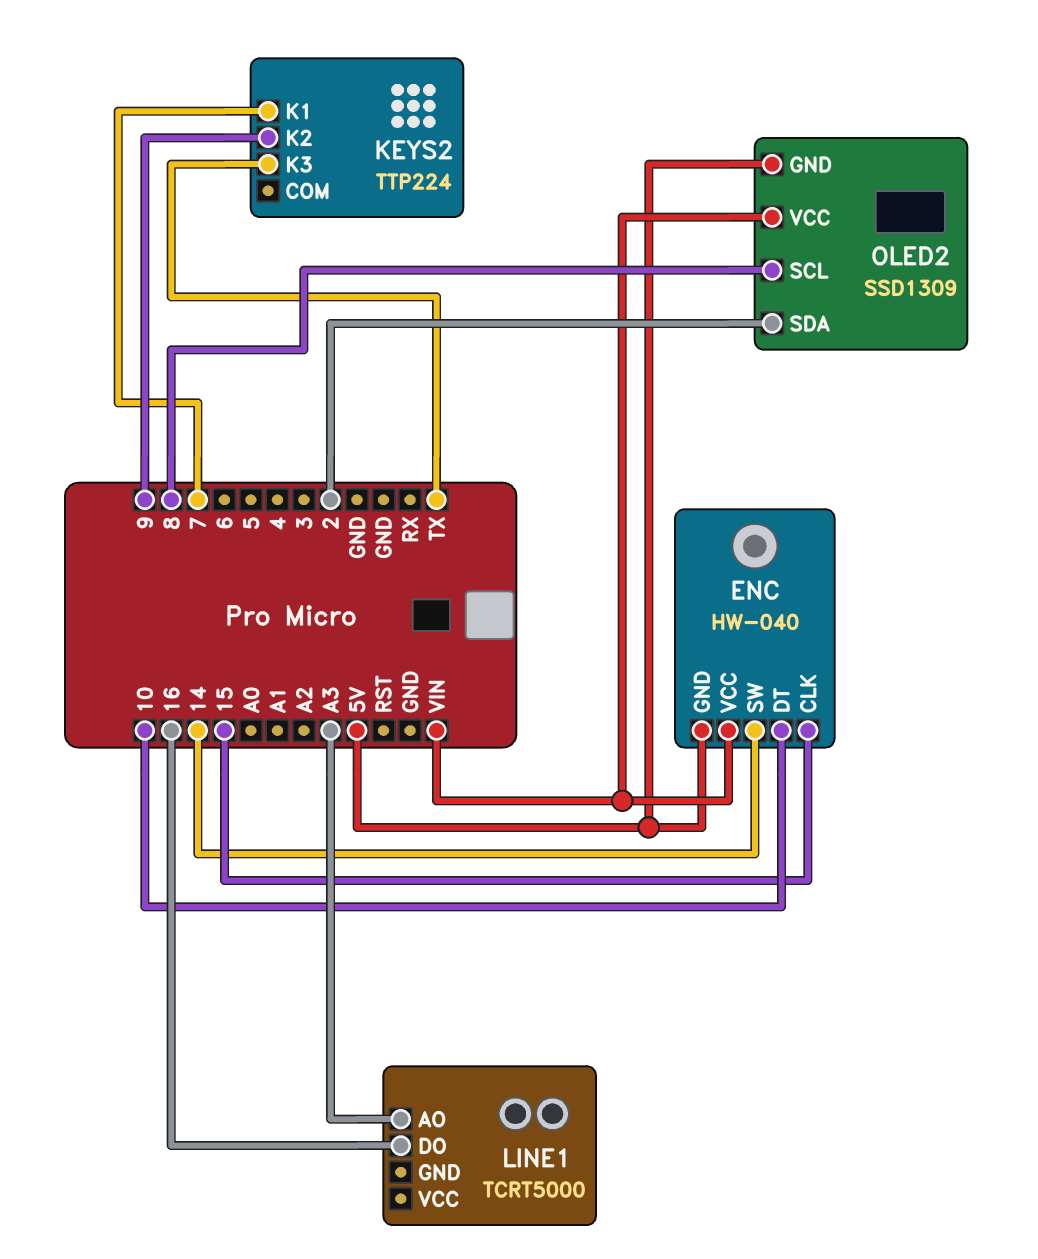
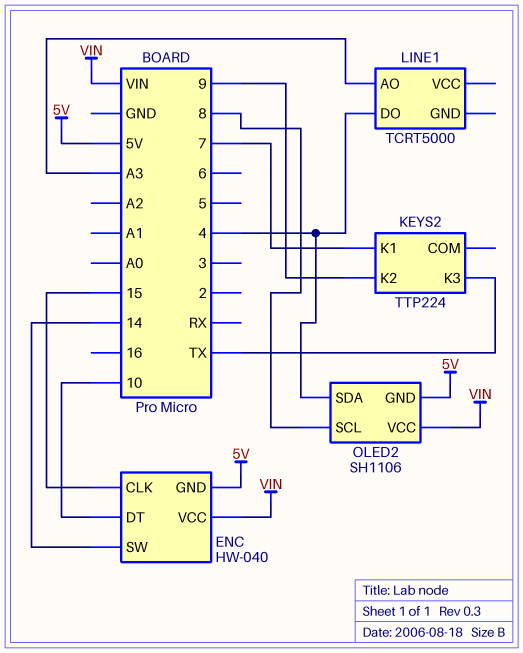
LINE1 pin DO: 16 -> 4
OLED2: SSD1309 -> SH1106
OLED2 pin SDA: 2 -> 4

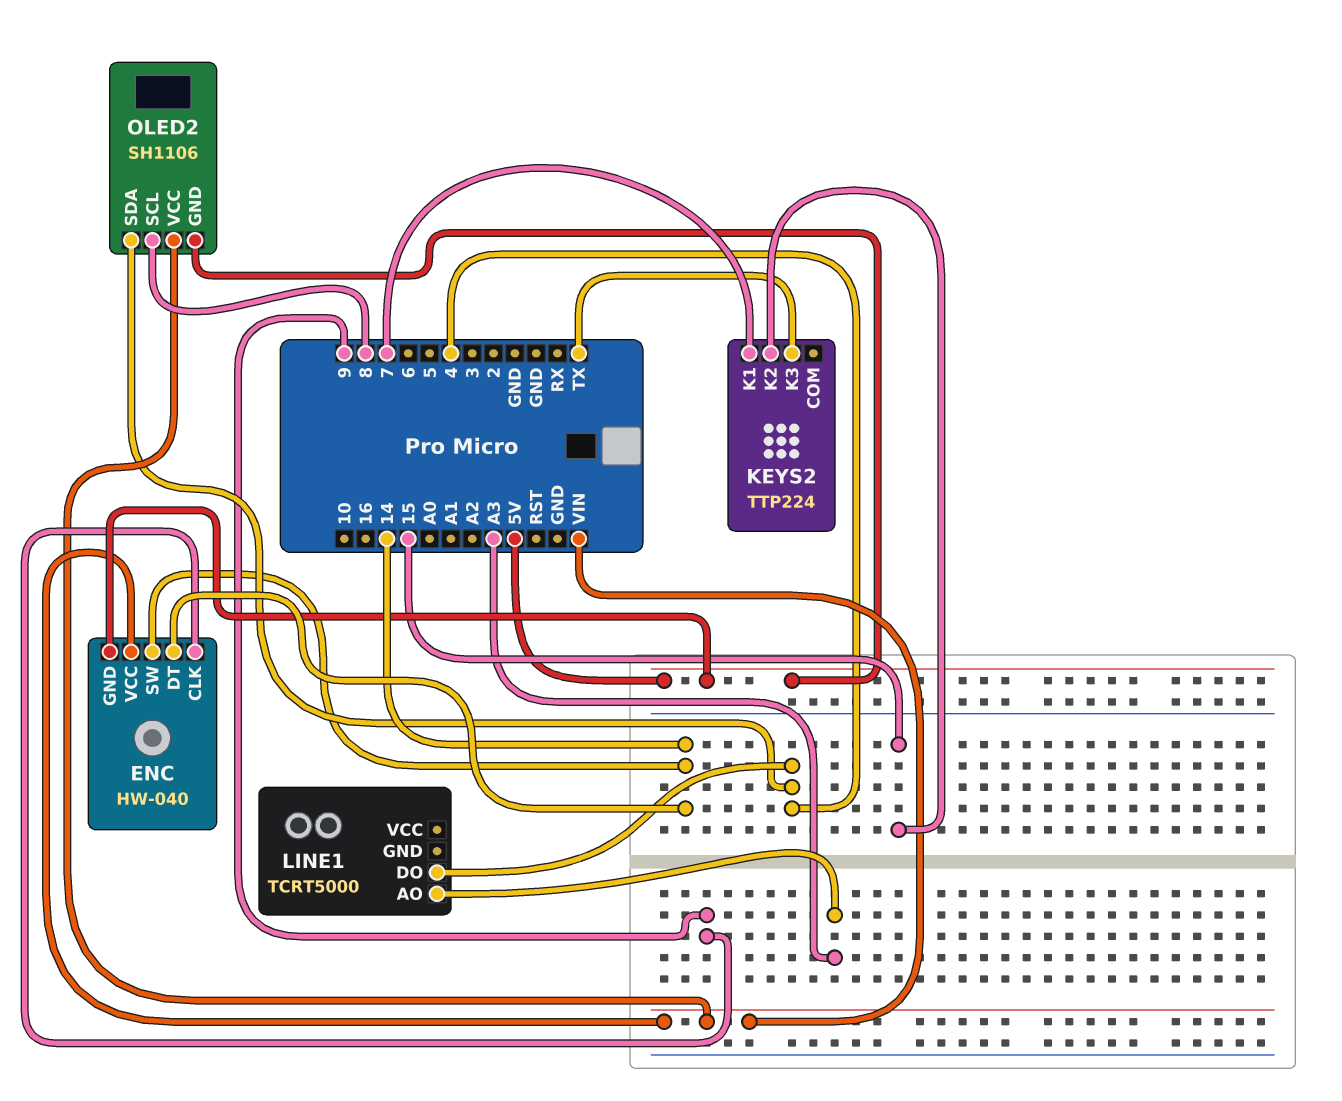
ENC pin CLK: 15 -> 9
ENC pin DT: 10 -> 14
KEYS2 pin K2: 9 -> 15

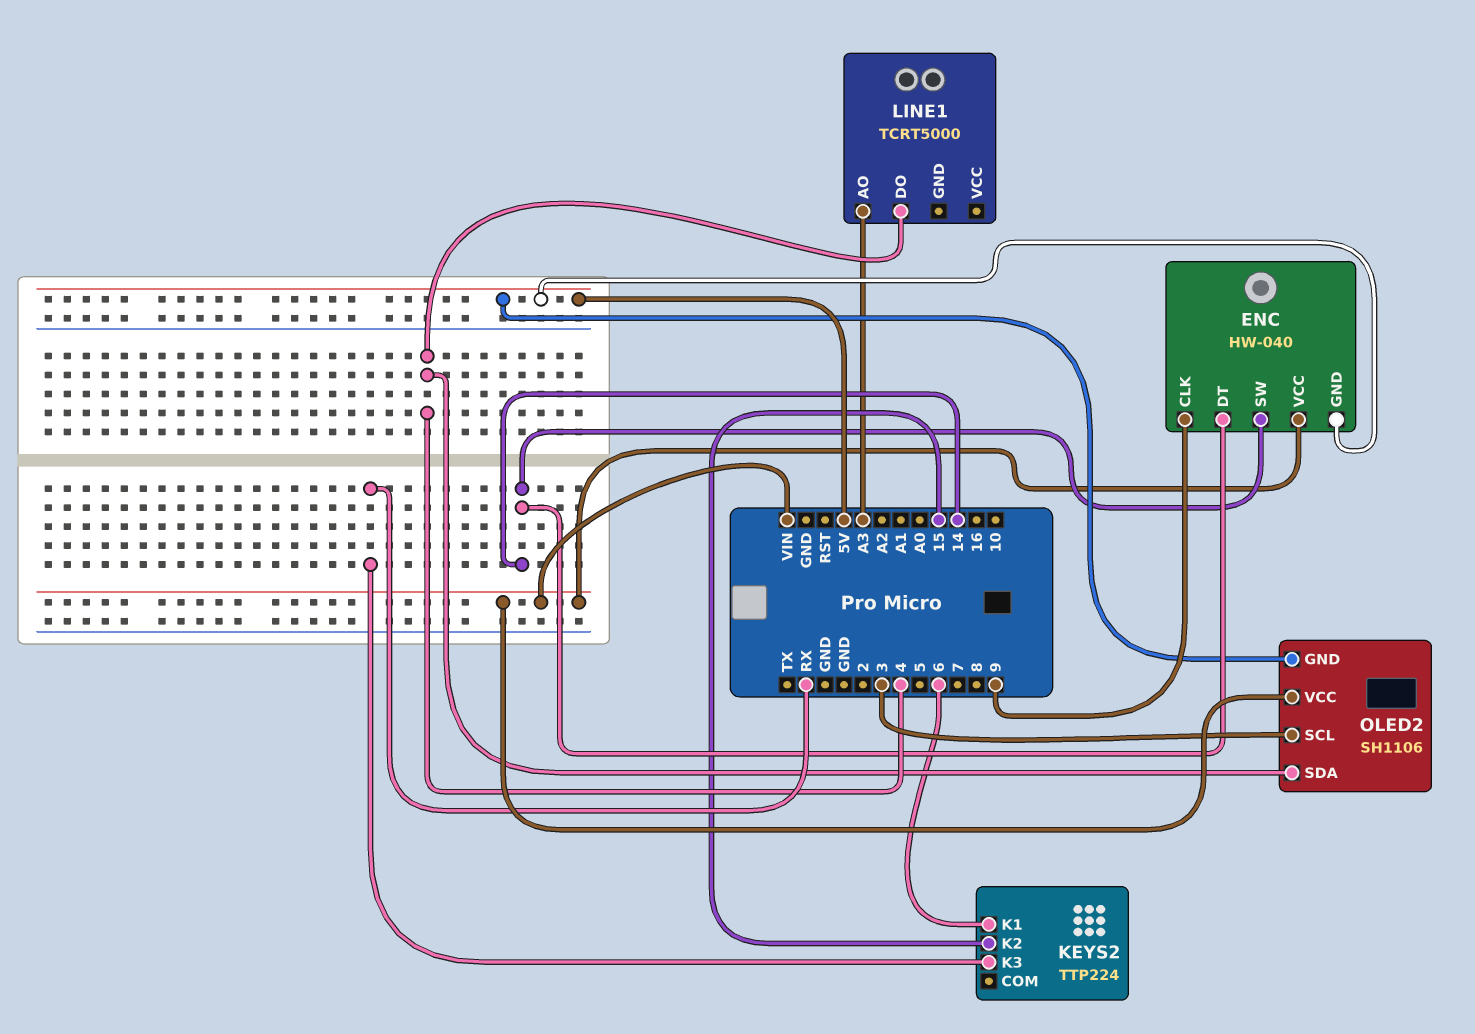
KEYS2 pin K1: 7 -> 6
KEYS2 pin K3: TX -> RX
OLED2 pin SCL: 8 -> 3

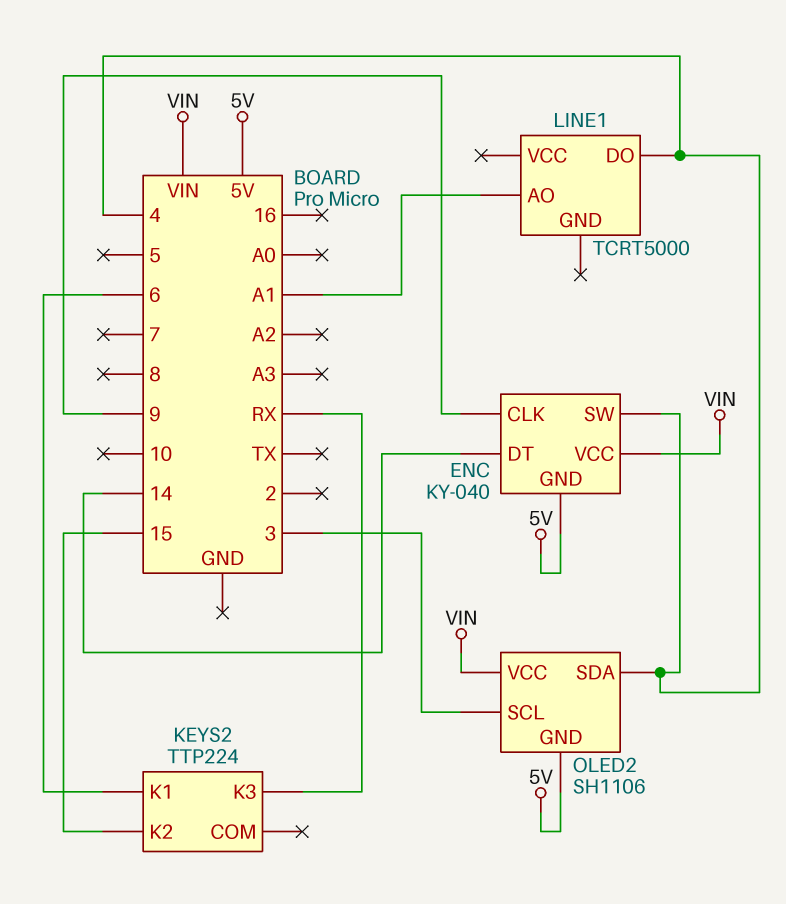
ENC: HW-040 -> KY-040
ENC pin SW: 14 -> 4
LINE1 pin AO: A3 -> A1

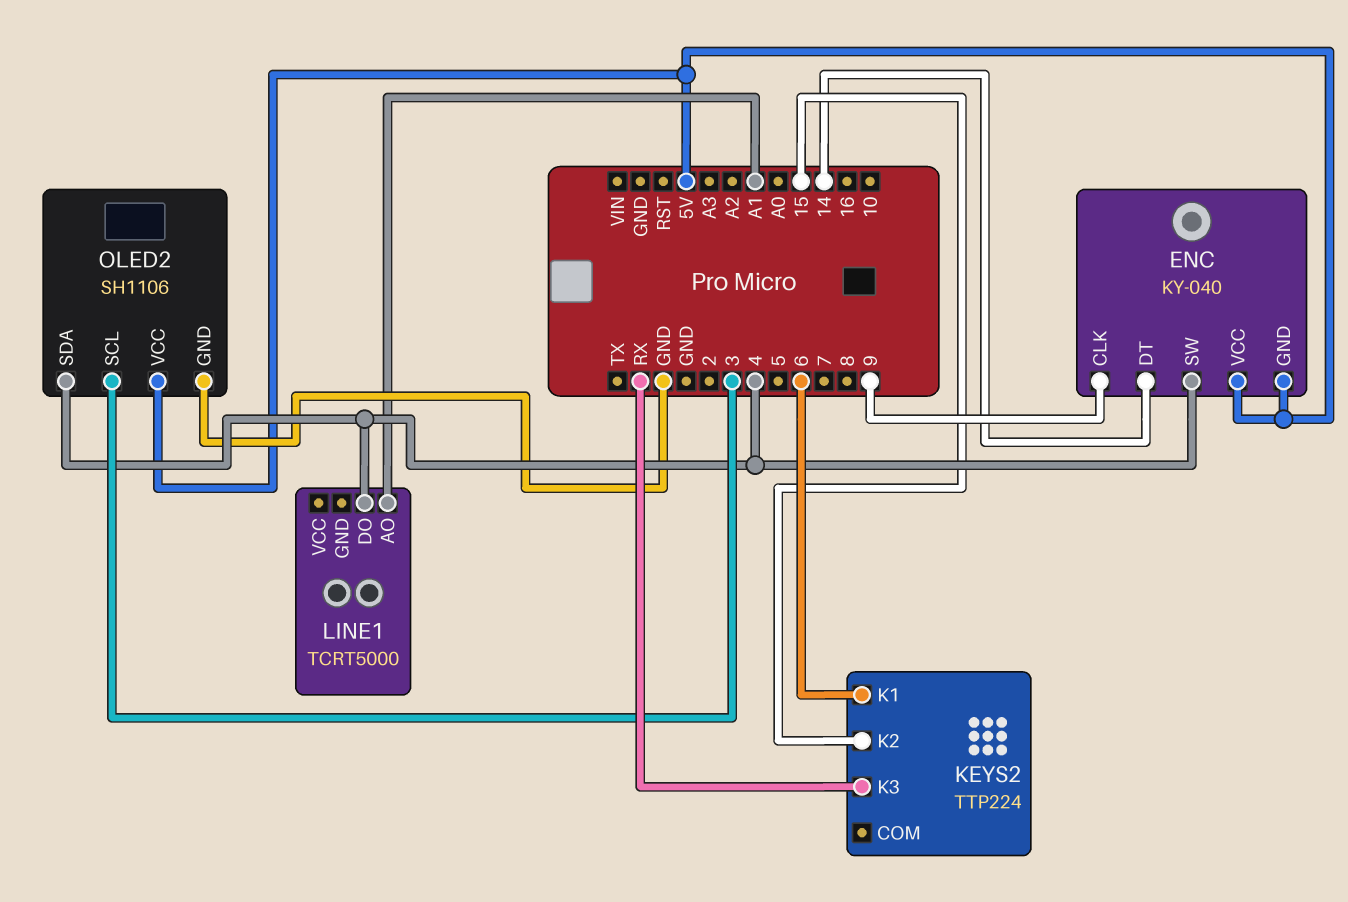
ENC pin VCC: VIN -> 5V
OLED2 pin GND: 5V -> GND
OLED2 pin VCC: VIN -> 5V

